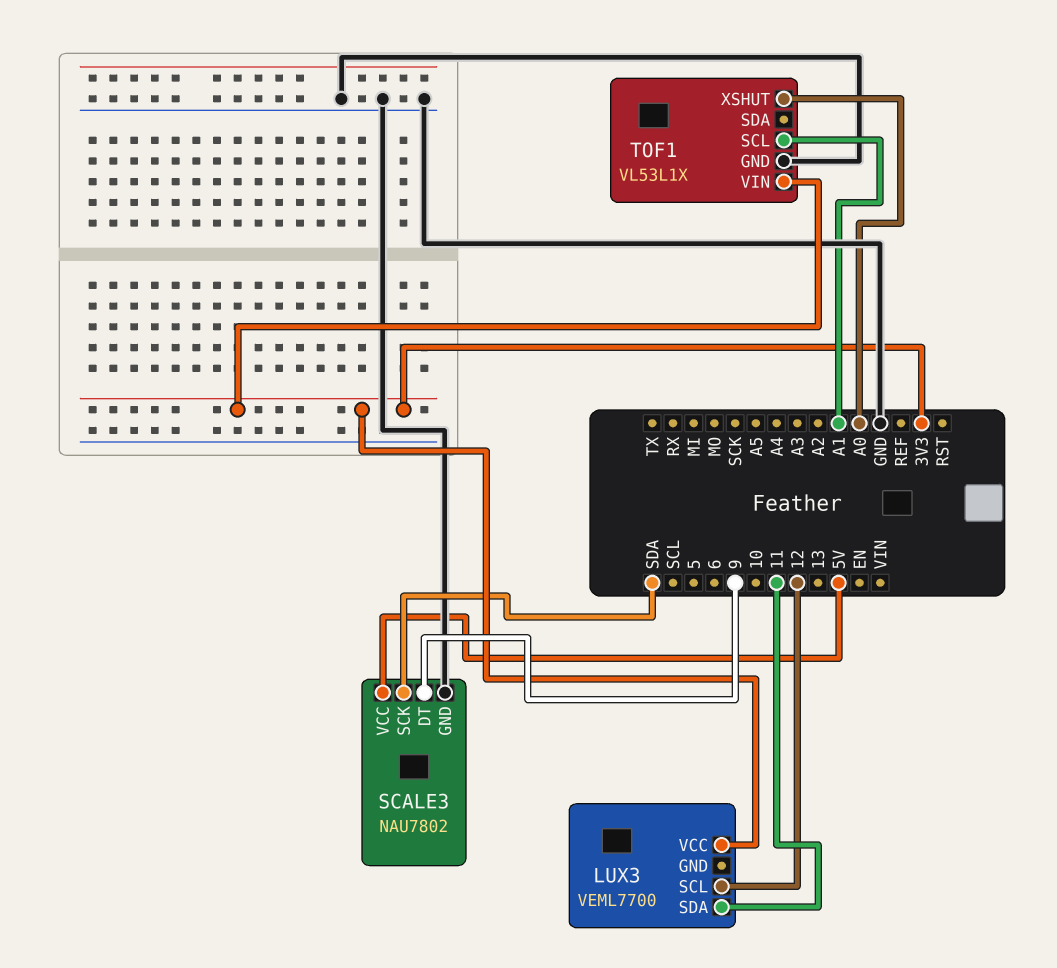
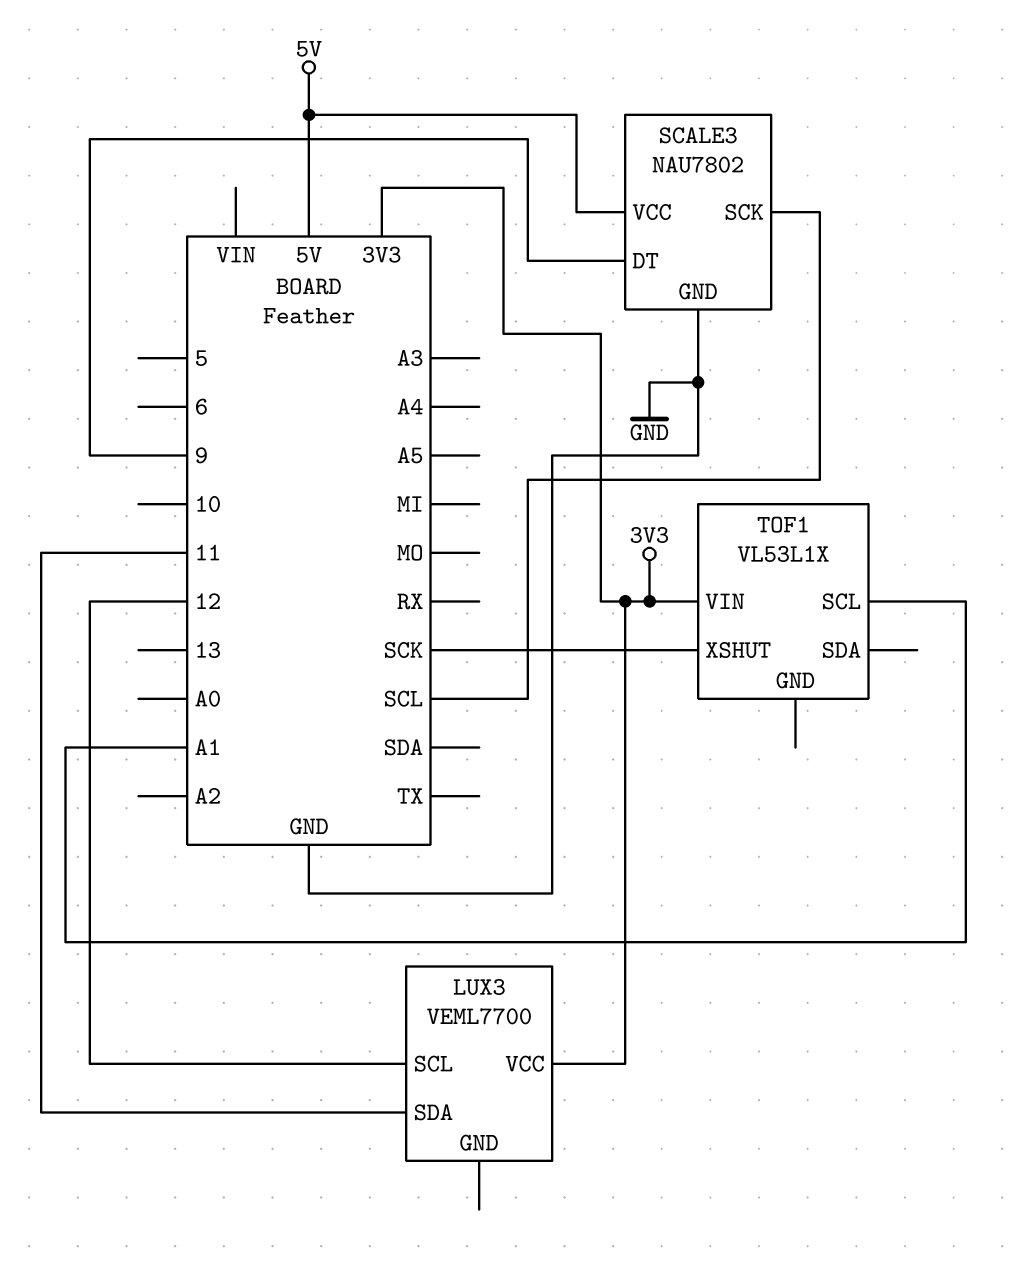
SCALE3 pin SCK: SDA -> SCL
TOF1 pin GND: GND -> none
TOF1 pin XSHUT: A0 -> SCK

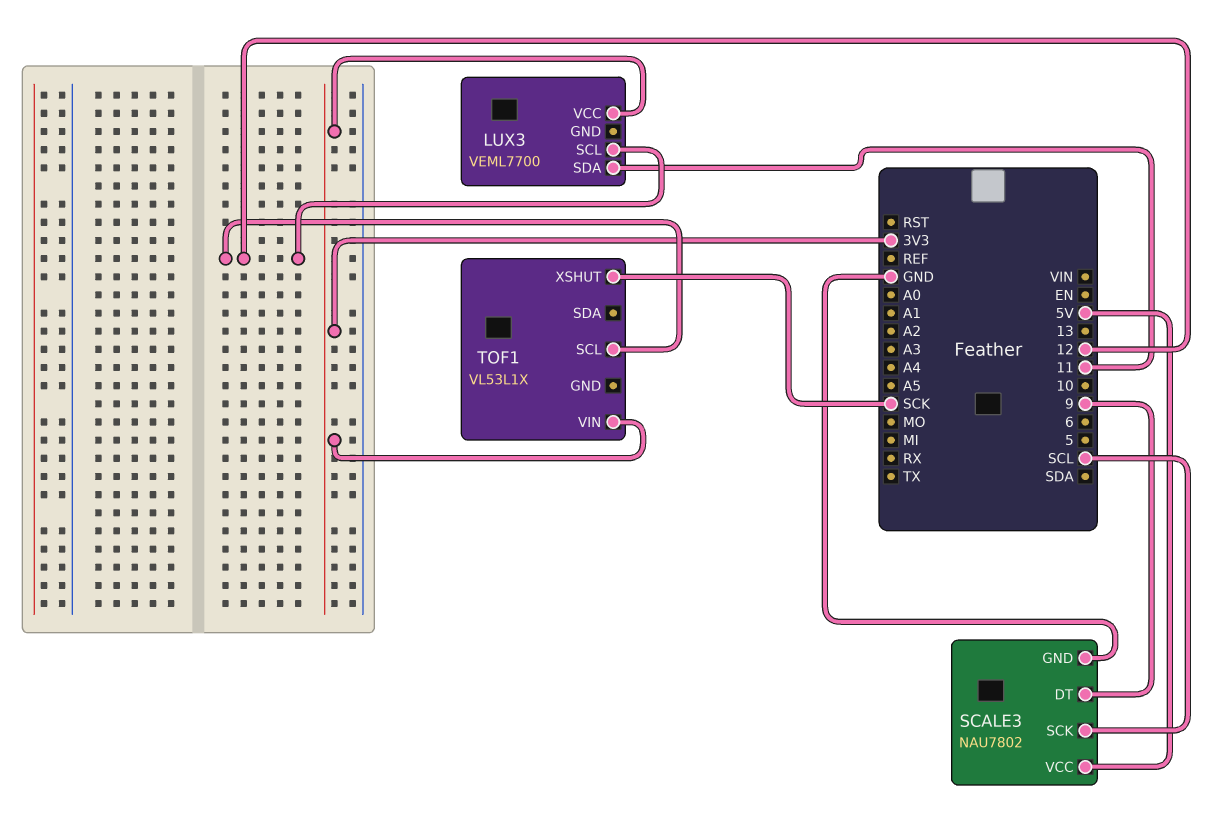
TOF1 pin SCL: A1 -> 12

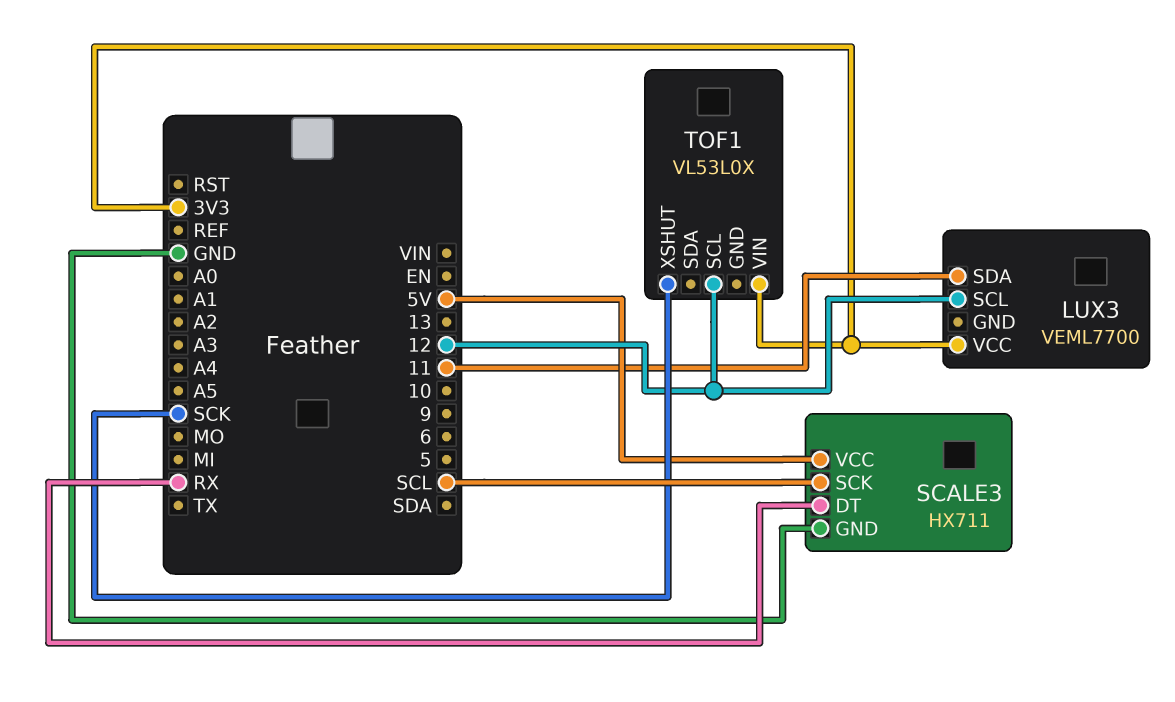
SCALE3: NAU7802 -> HX711
SCALE3 pin DT: 9 -> RX
TOF1: VL53L1X -> VL53L0X

